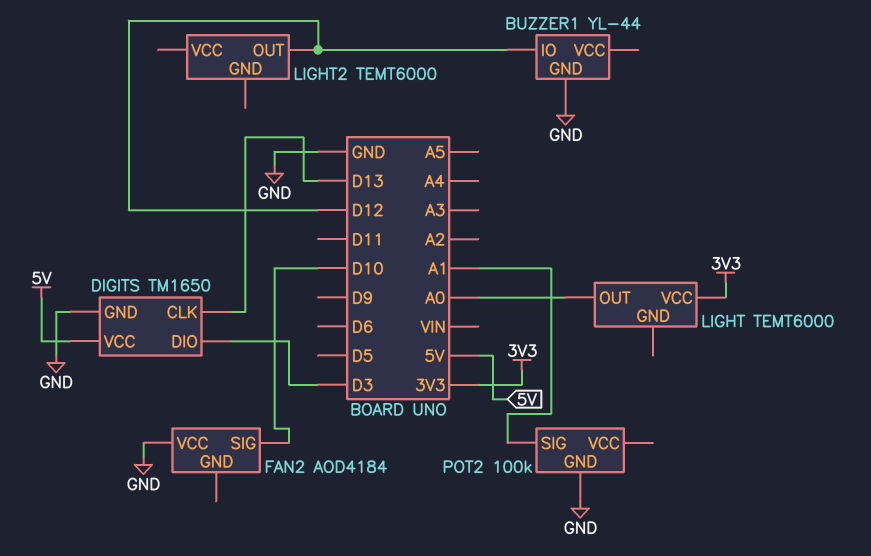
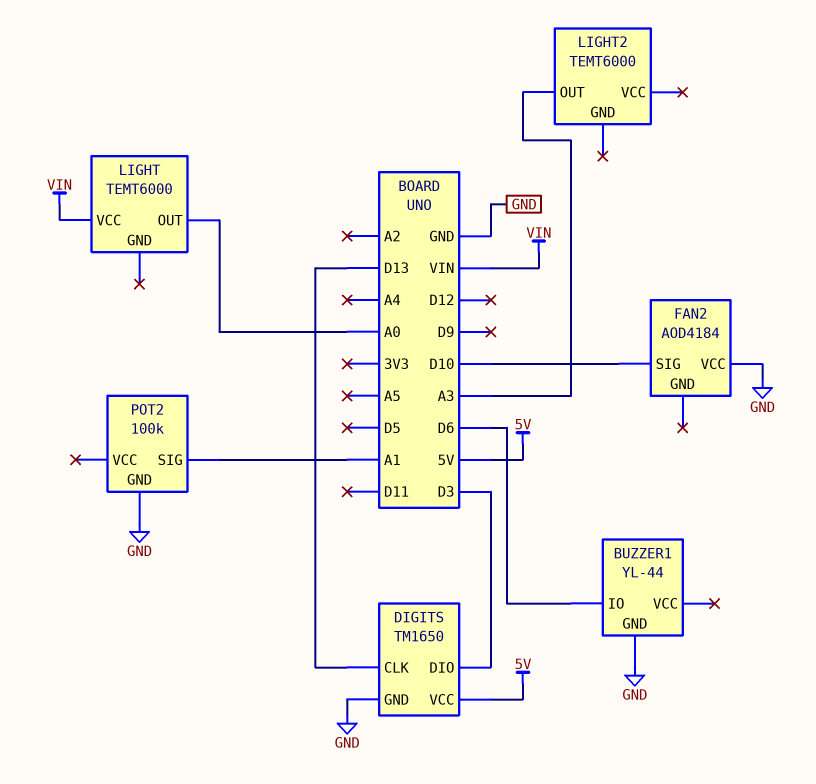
BUZZER1 pin IO: D12 -> D6
LIGHT pin VCC: 3V3 -> VIN
LIGHT2 pin OUT: D12 -> A3

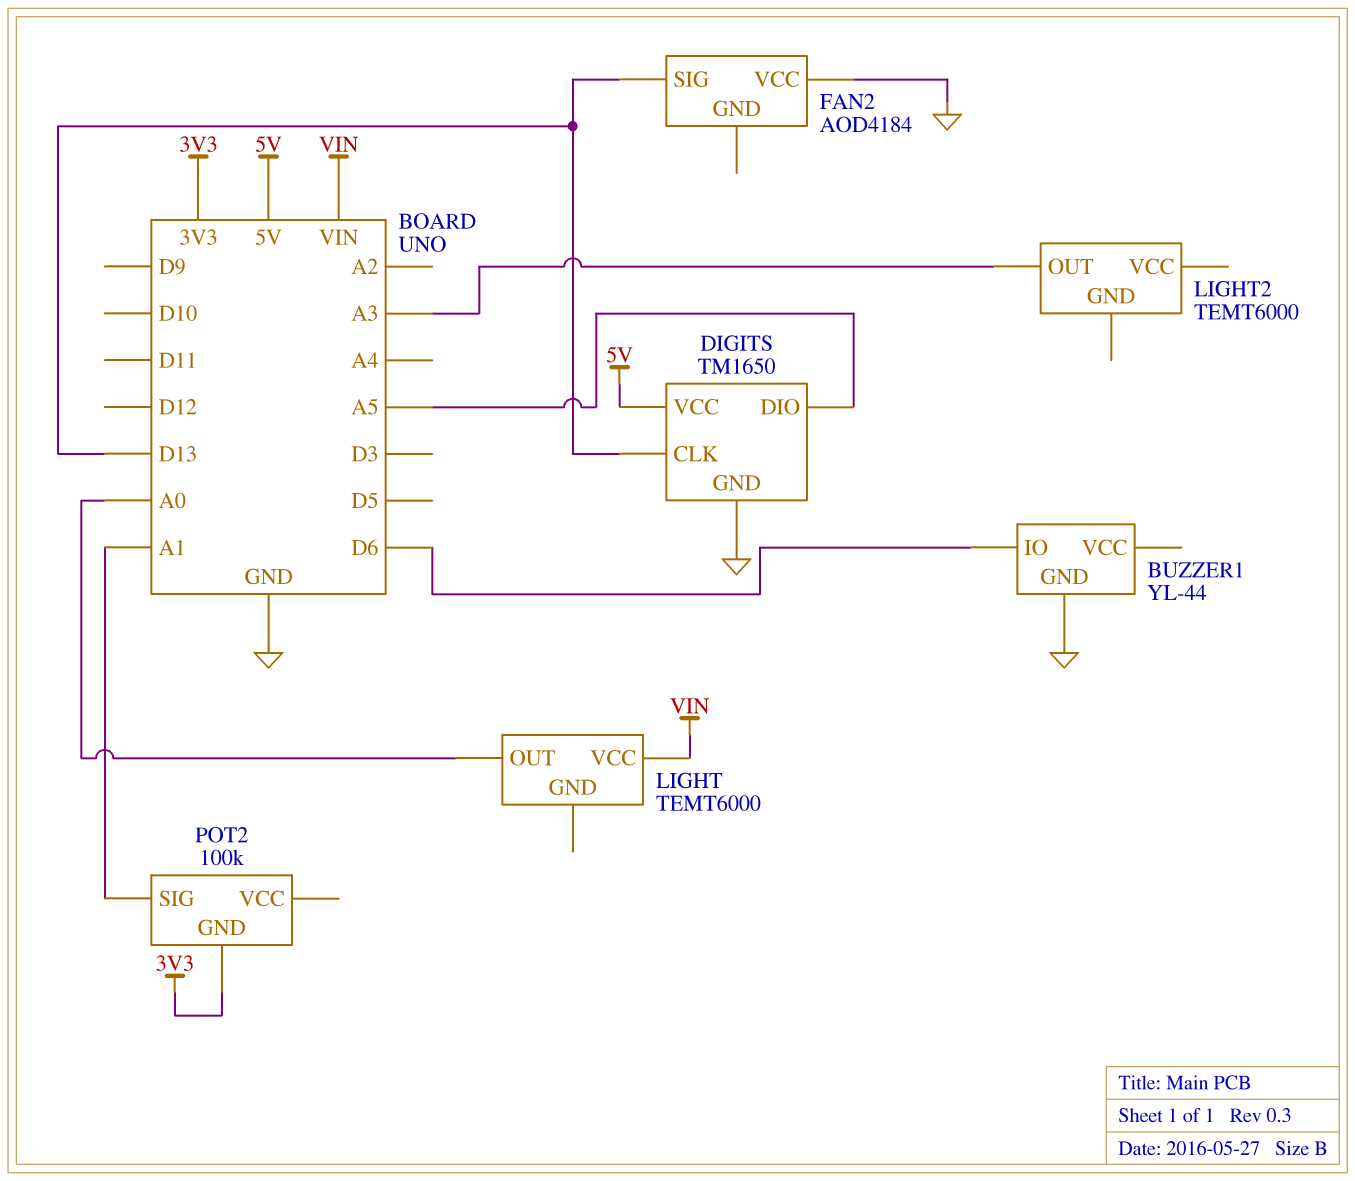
DIGITS pin DIO: D3 -> A5
FAN2 pin SIG: D10 -> D13
POT2 pin GND: GND -> 3V3

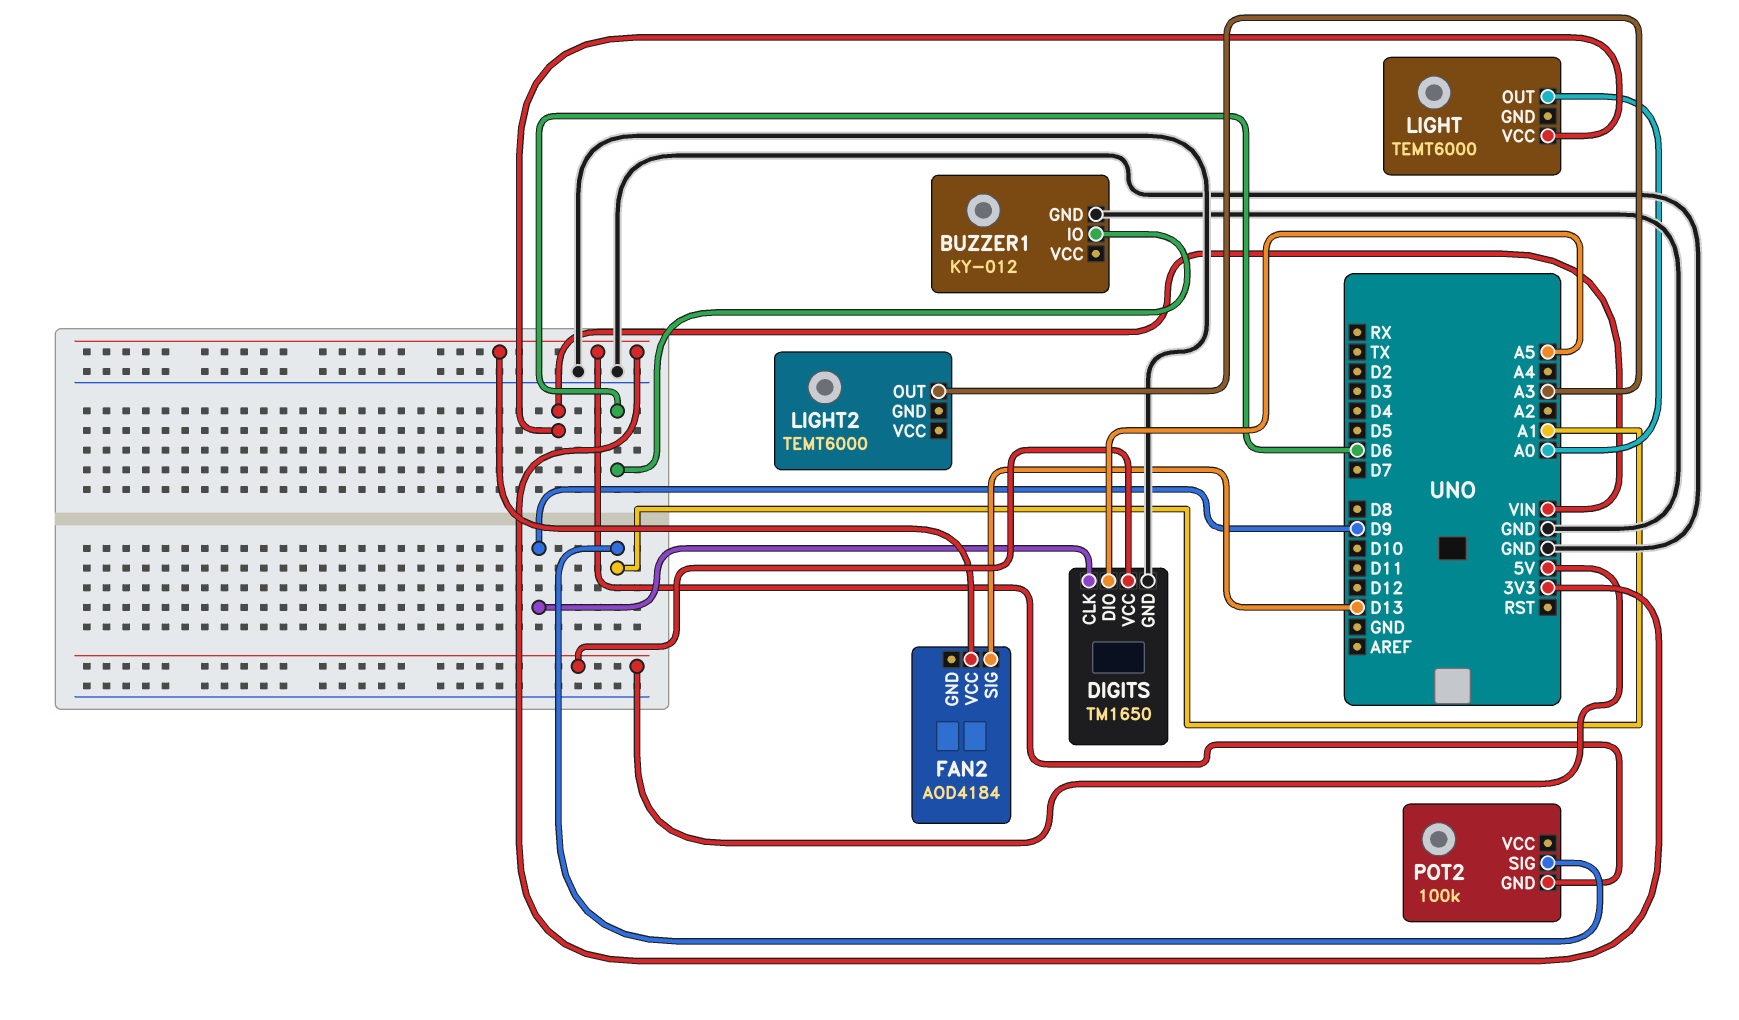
BUZZER1: YL-44 -> KY-012
DIGITS pin CLK: D13 -> D9
FAN2 pin VCC: GND -> 3V3

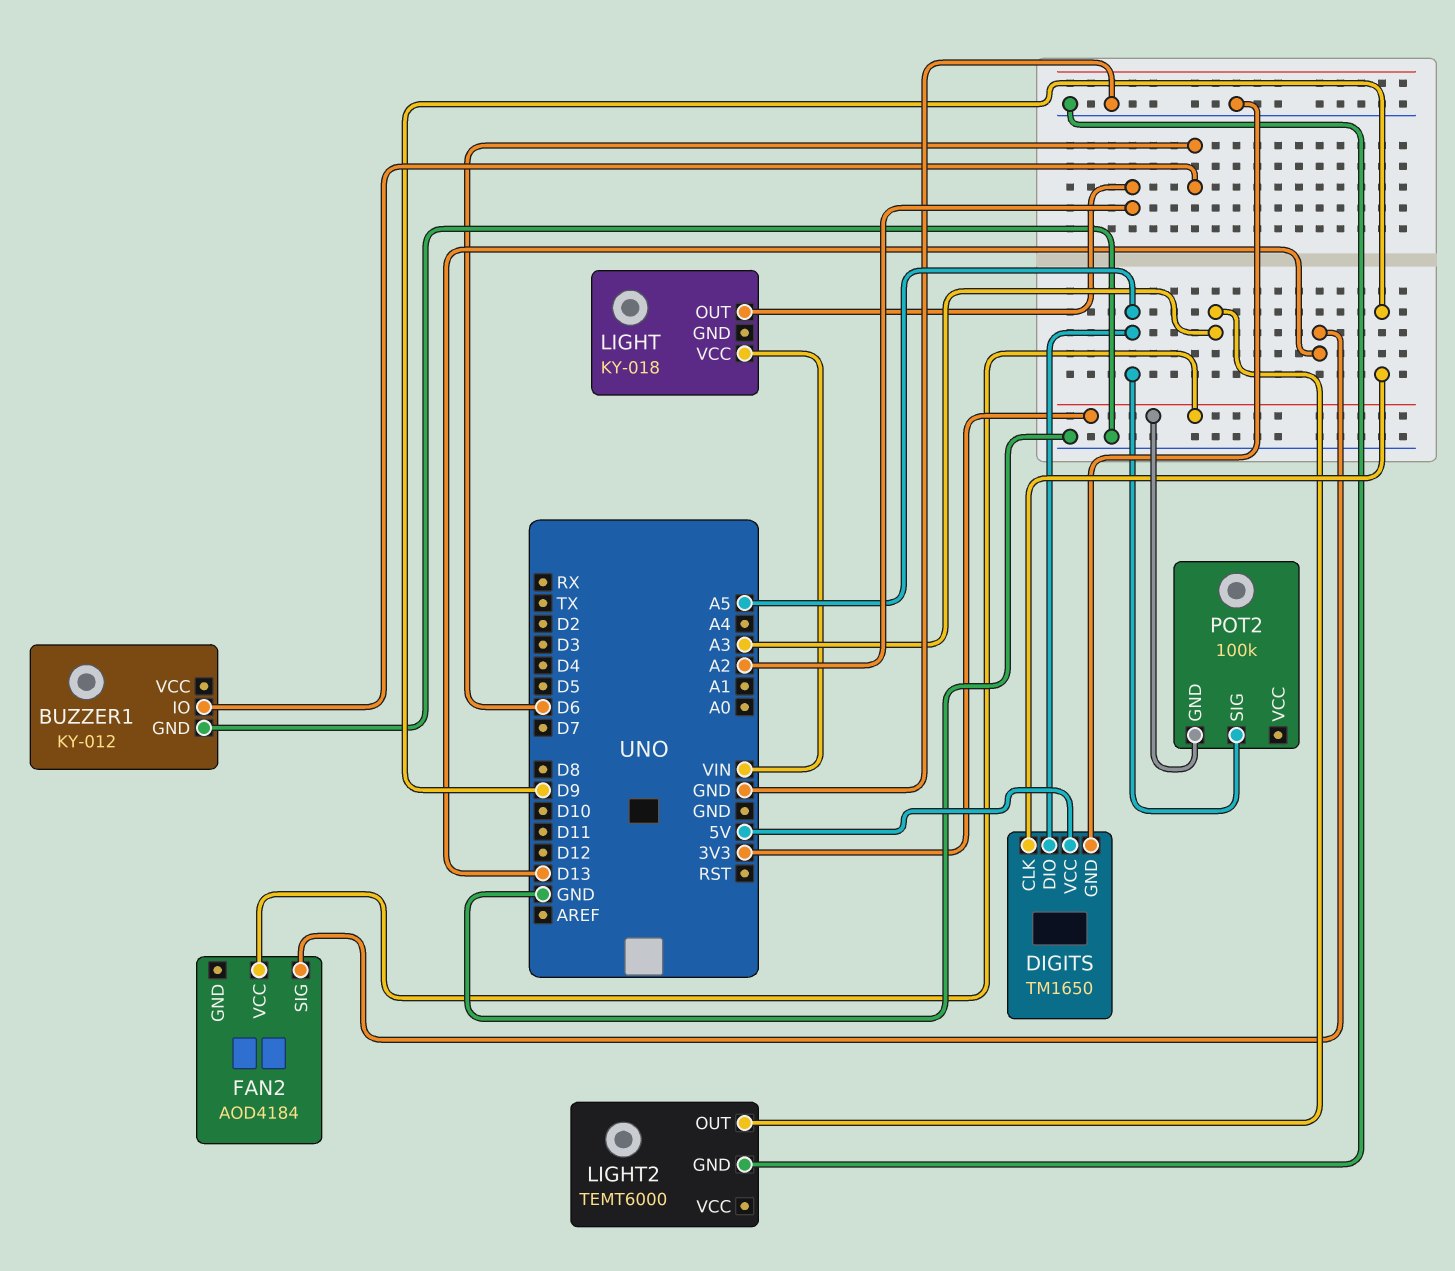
LIGHT: TEMT6000 -> KY-018
LIGHT pin OUT: A0 -> A2
LIGHT2 pin GND: none -> GND
POT2 pin SIG: A1 -> A5

